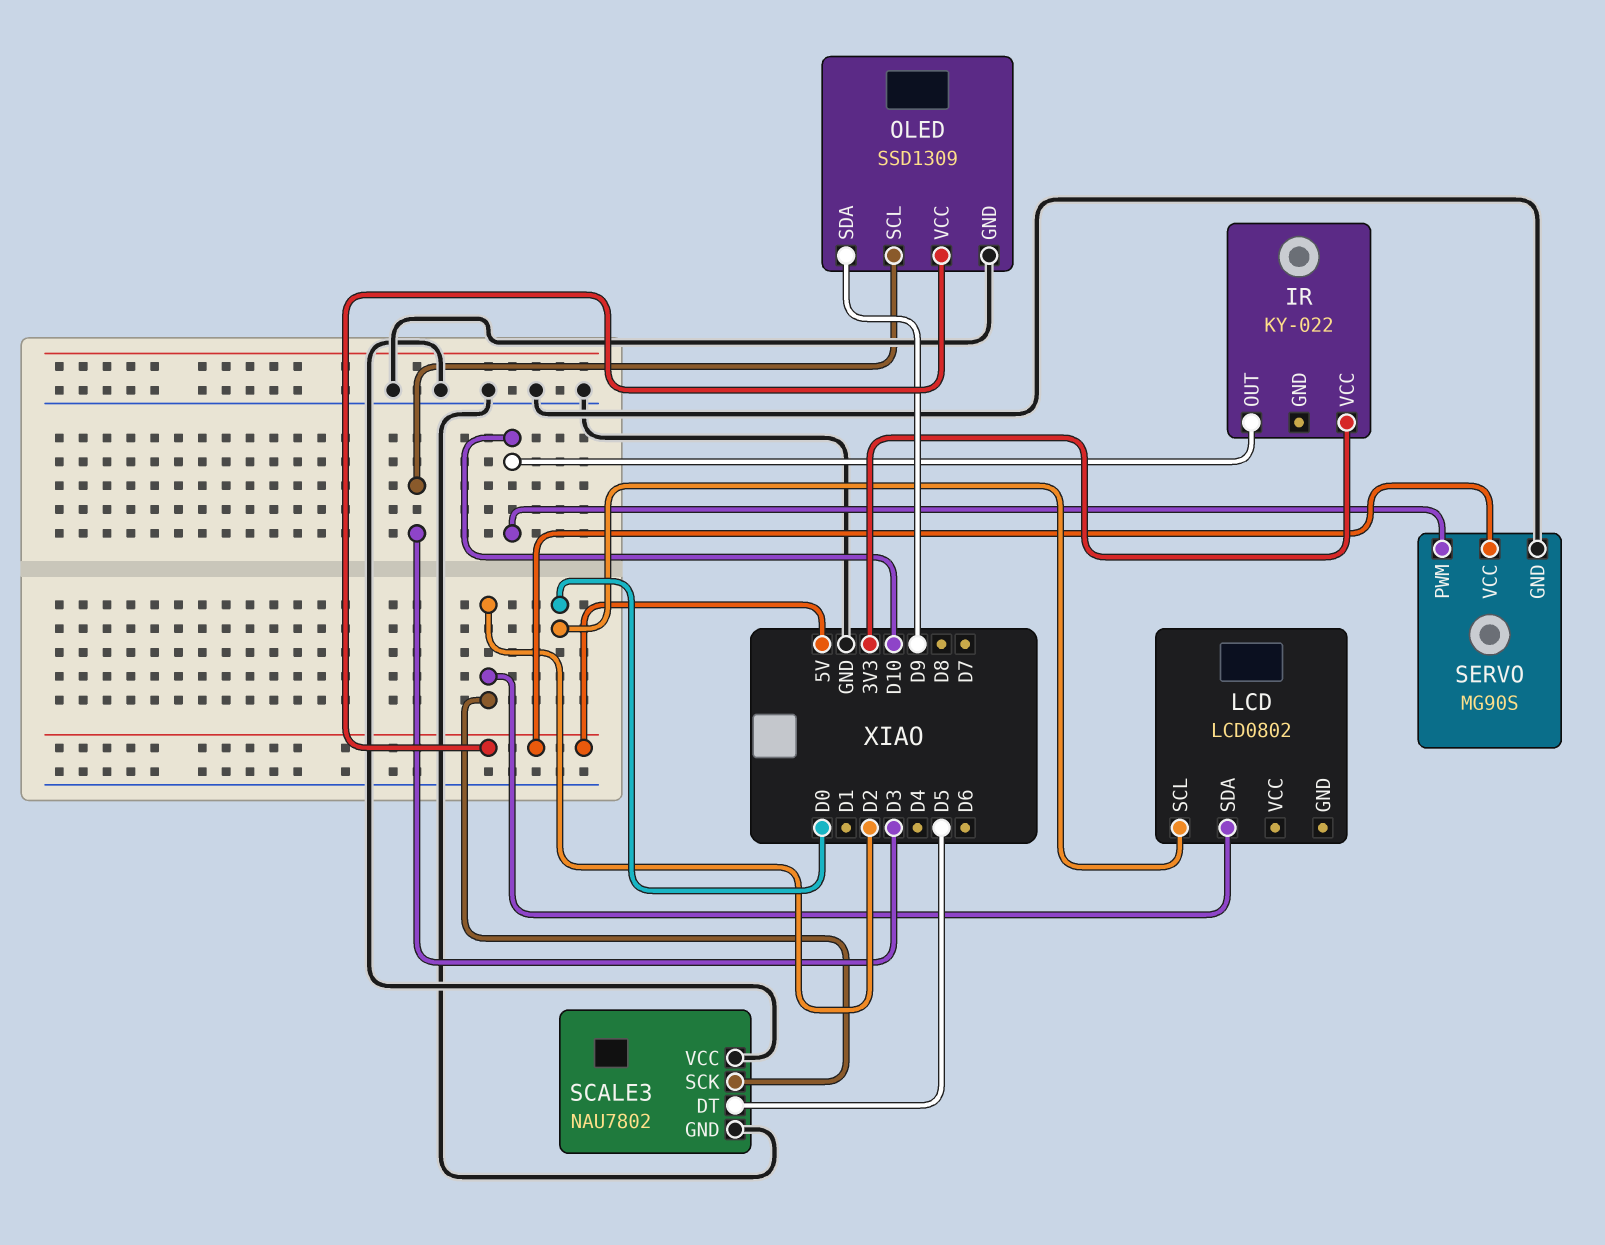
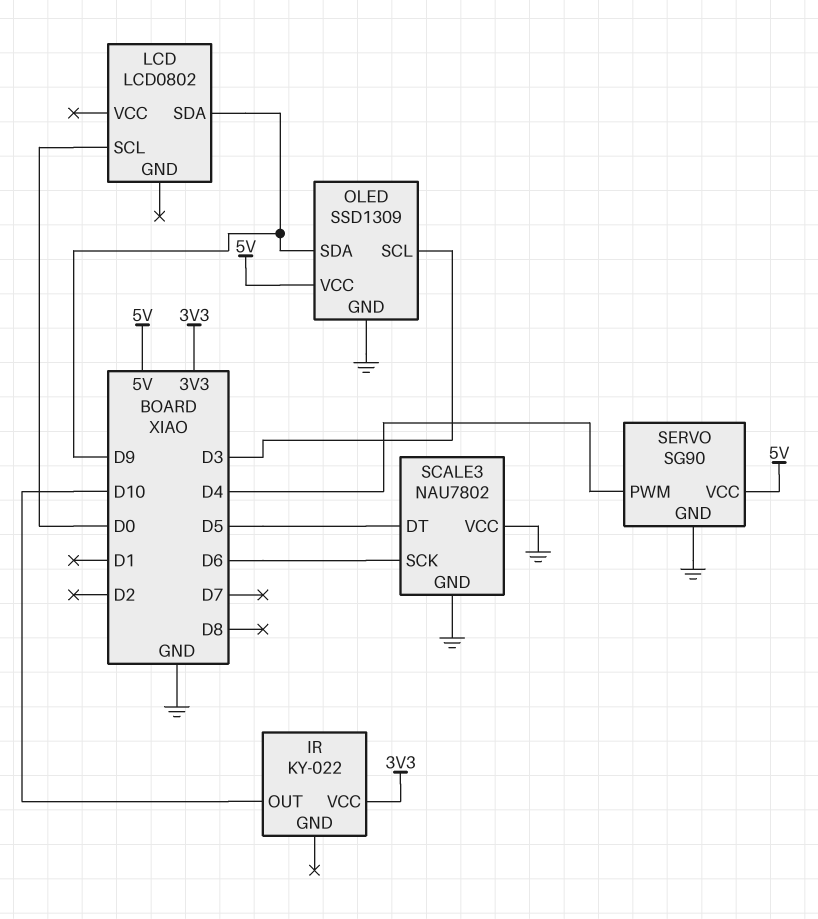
LCD pin SDA: D2 -> D9
SCALE3 pin SCK: D2 -> D6
SERVO: MG90S -> SG90
SERVO pin PWM: D10 -> D4

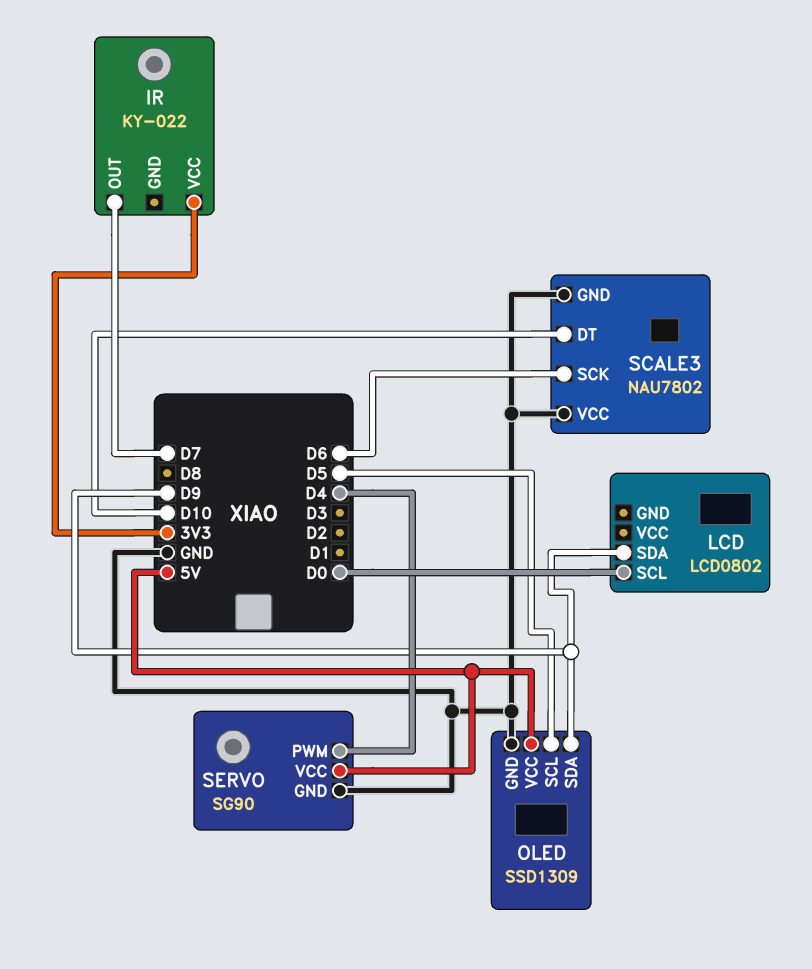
IR pin OUT: D10 -> D7
OLED pin SCL: D3 -> D5
SCALE3 pin DT: D5 -> D10

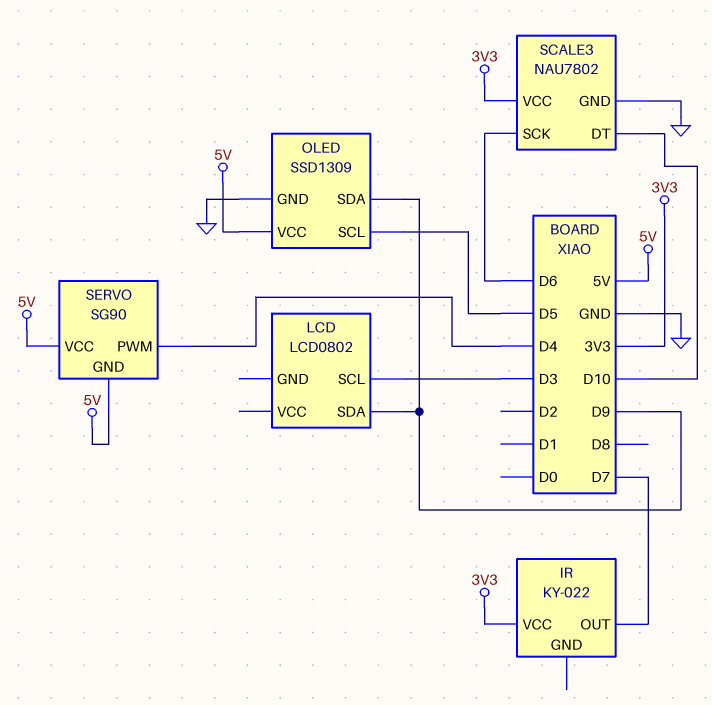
LCD pin SCL: D0 -> D3
SCALE3 pin VCC: GND -> 3V3
SERVO pin GND: GND -> 5V

